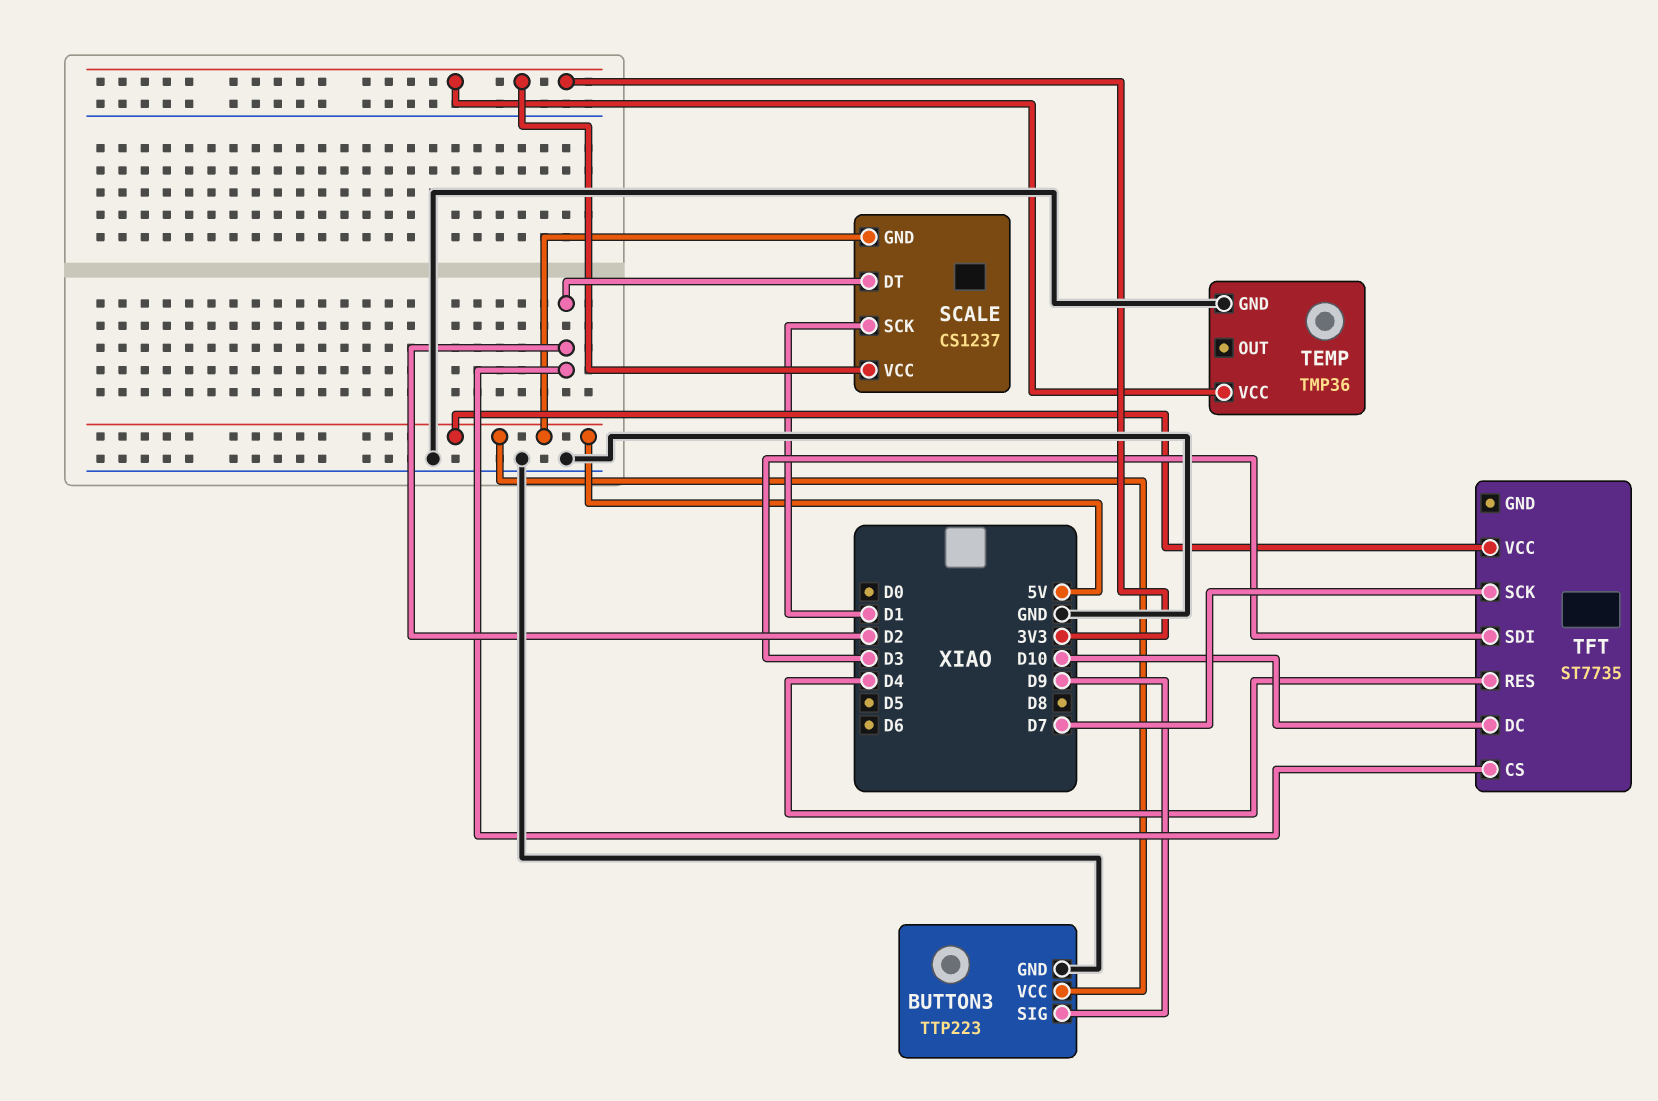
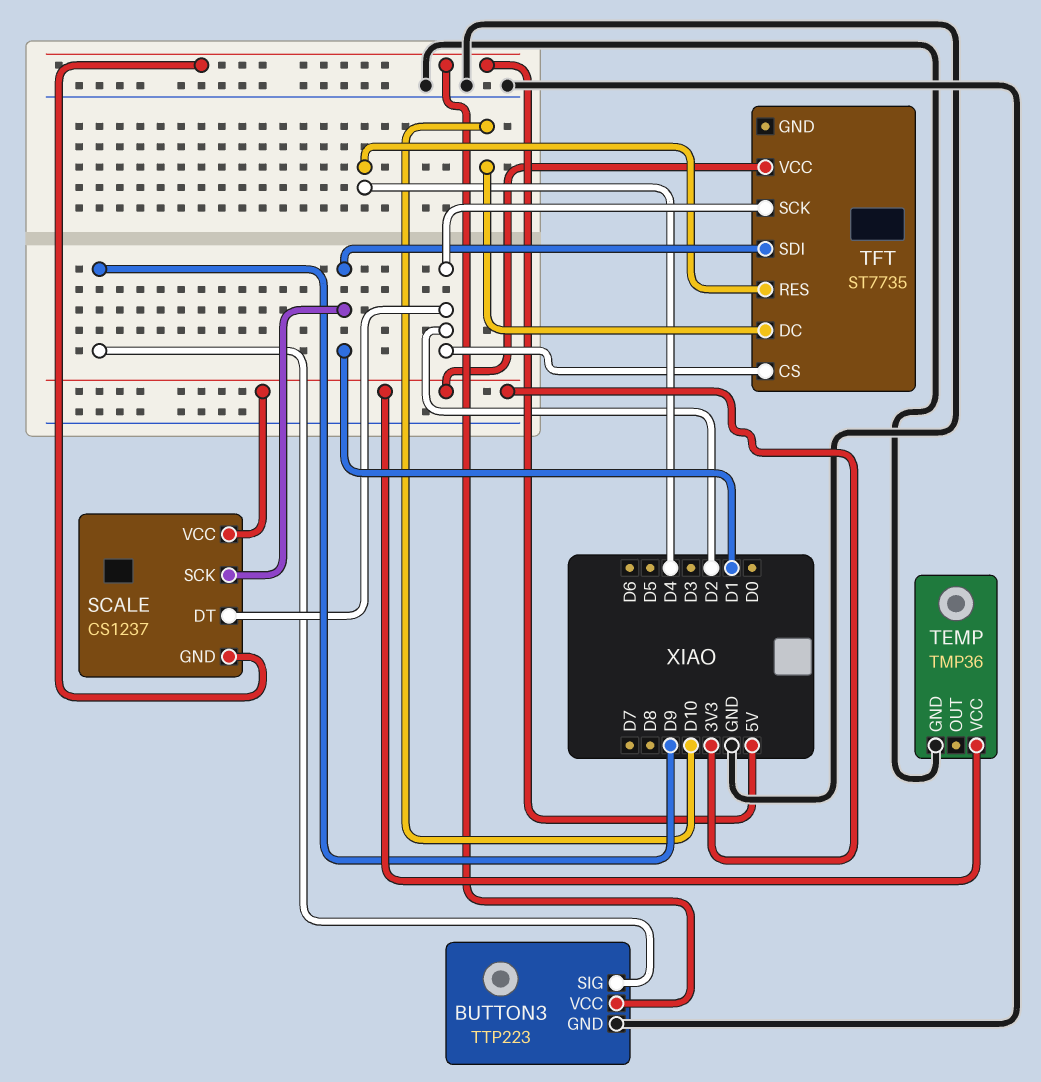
TFT pin SCK: D7 -> D2
TFT pin SDI: D3 -> D1
TFT pin VCC: 5V -> 3V3

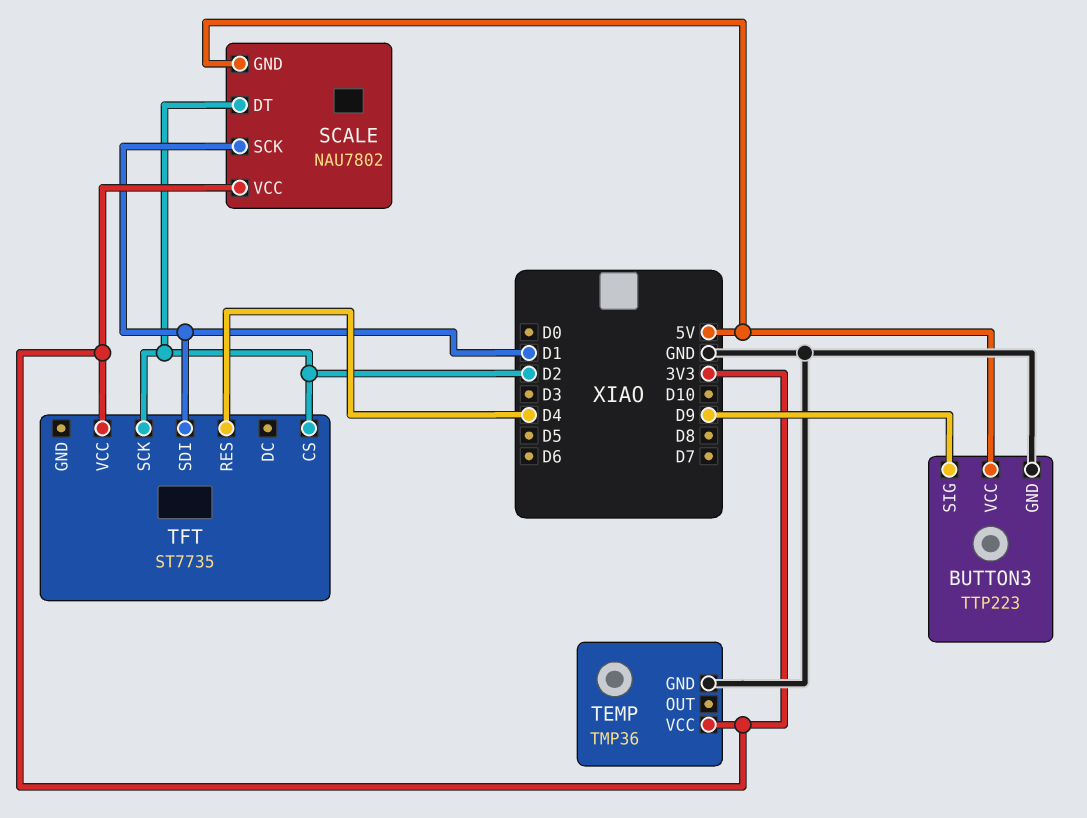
SCALE: CS1237 -> NAU7802
TFT pin DC: D10 -> none

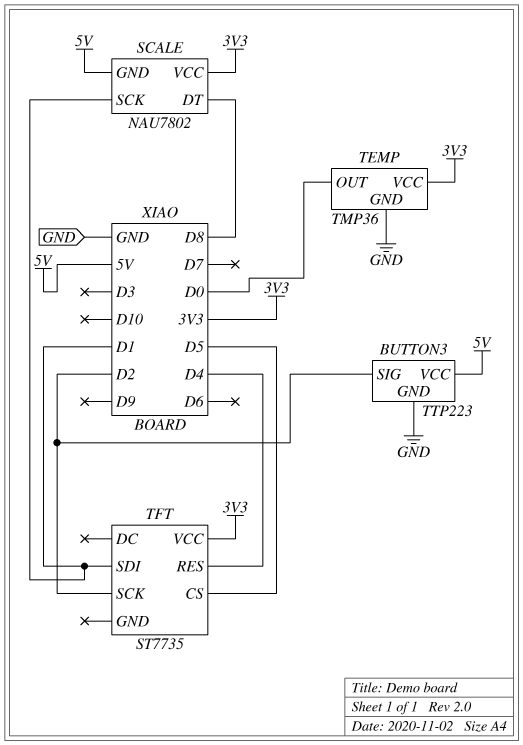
BUTTON3 pin SIG: D9 -> D2
SCALE pin DT: D2 -> D8
TEMP pin OUT: none -> D0
TFT pin CS: D2 -> D5

